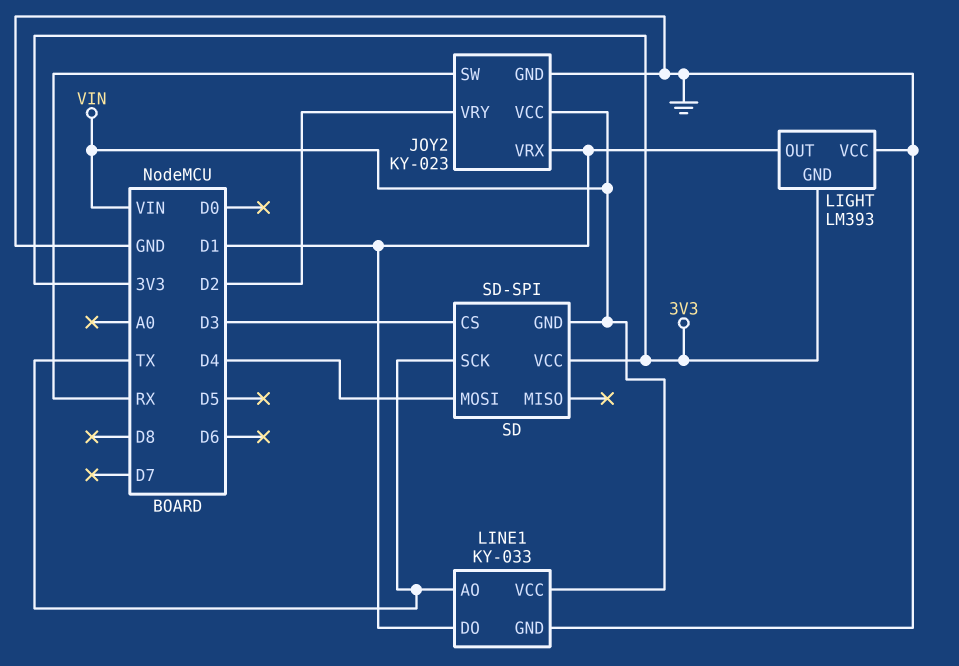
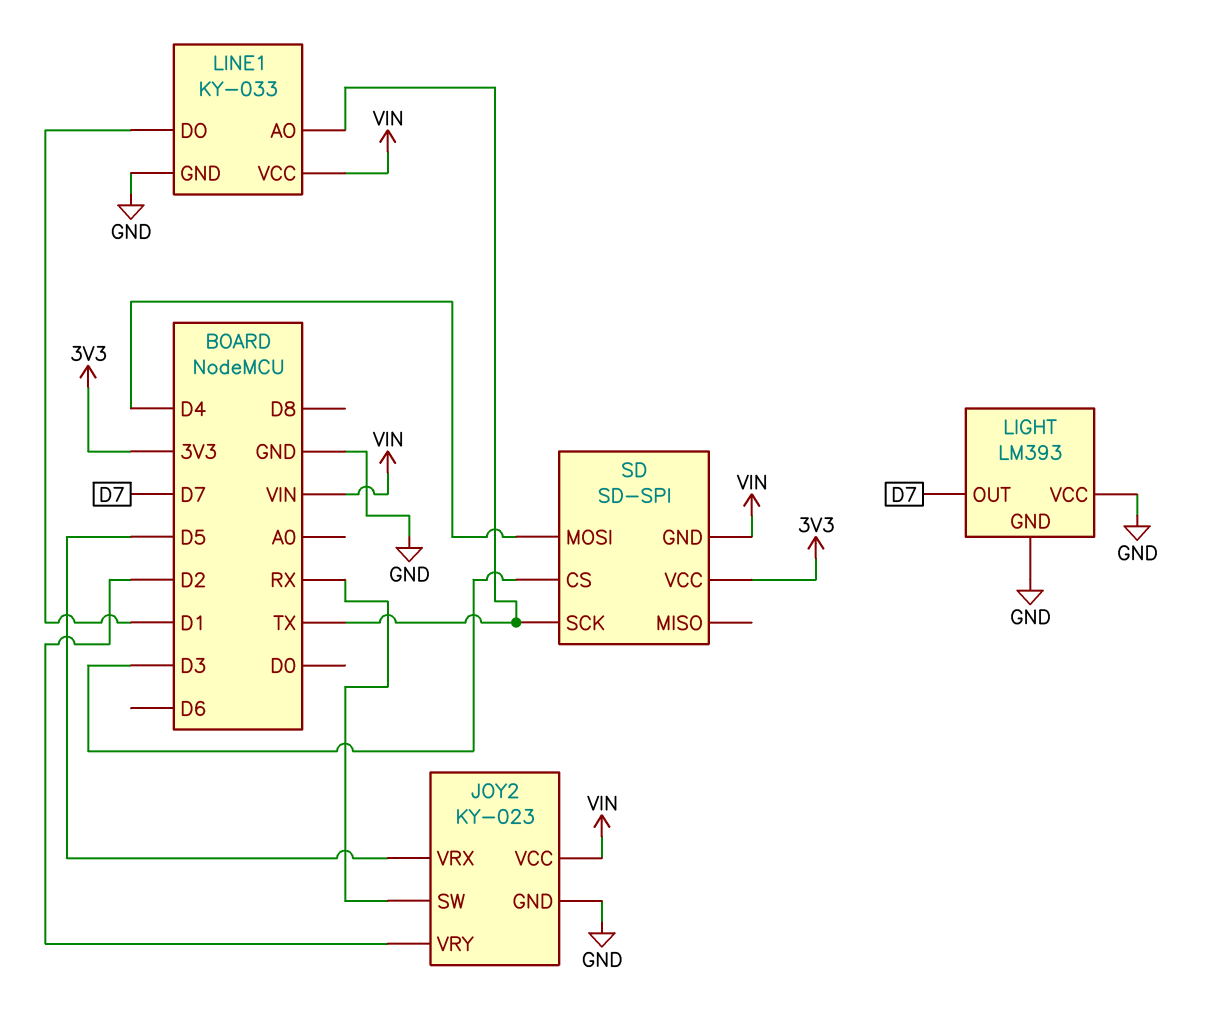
JOY2 pin VRX: D1 -> D5
LIGHT pin GND: 3V3 -> GND
LIGHT pin OUT: D1 -> D7

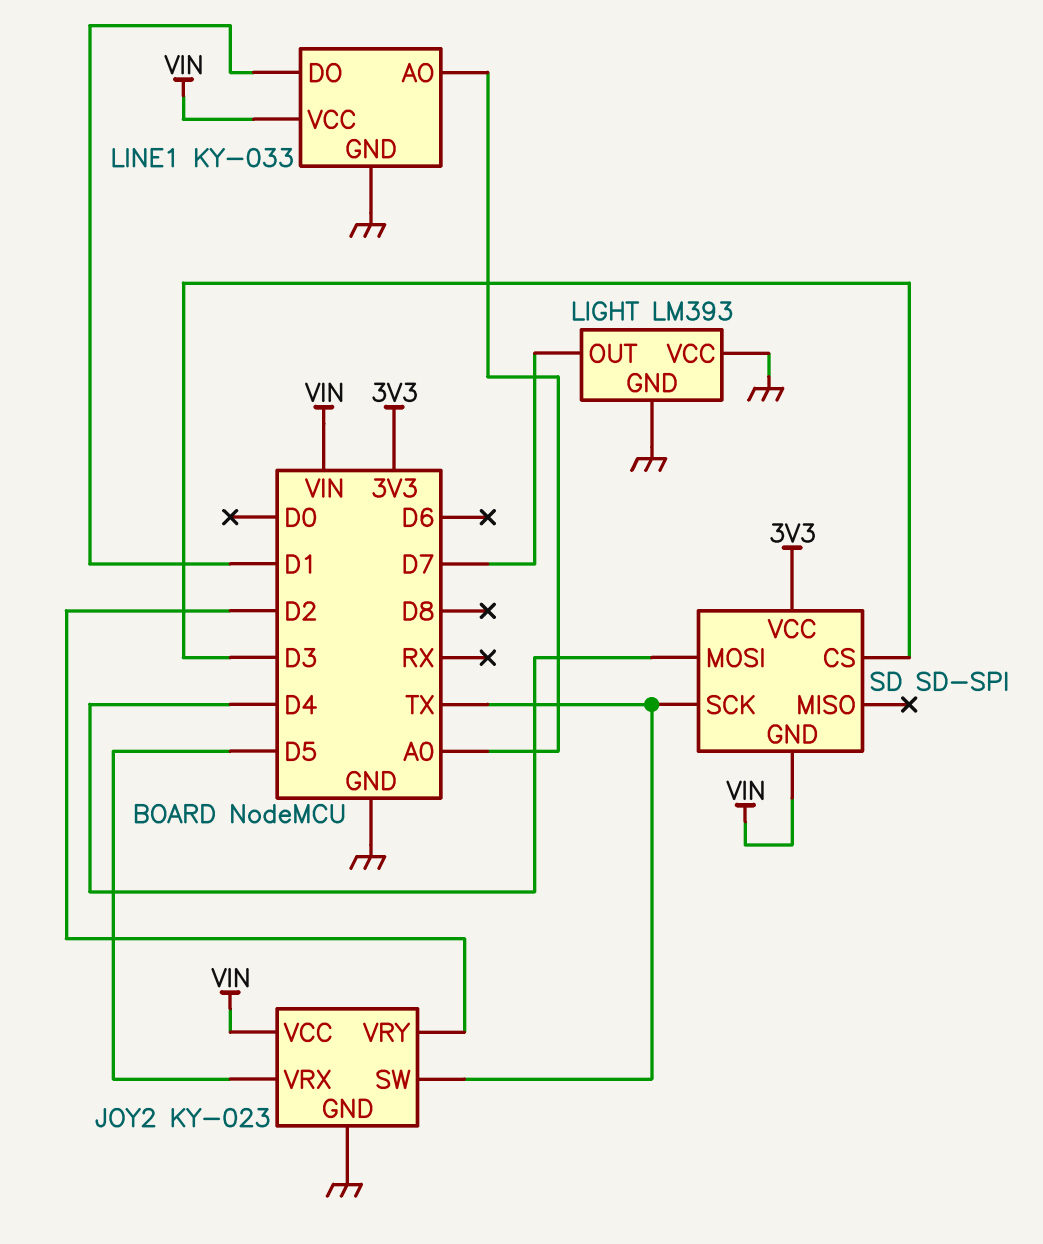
JOY2 pin SW: RX -> TX
LINE1 pin AO: TX -> A0

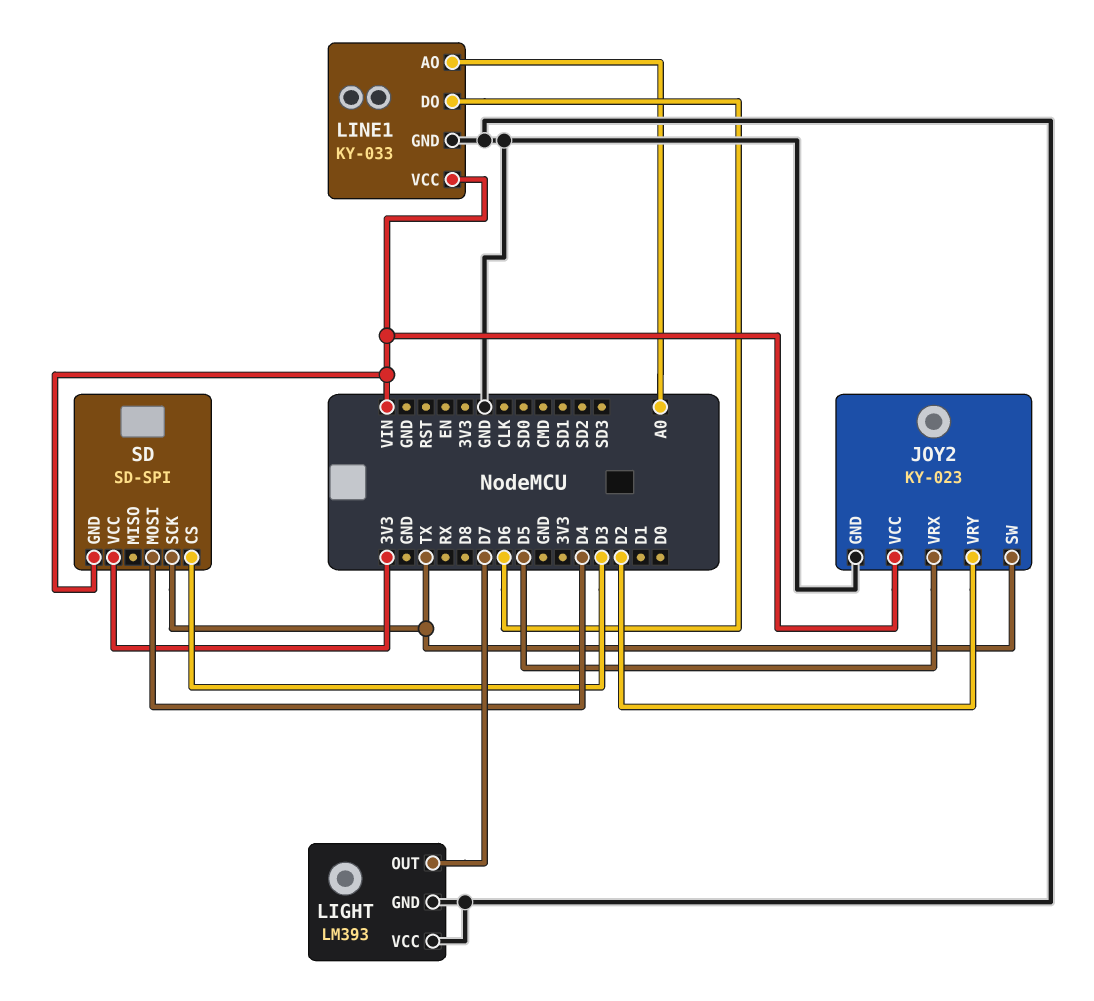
LINE1 pin DO: D1 -> D6

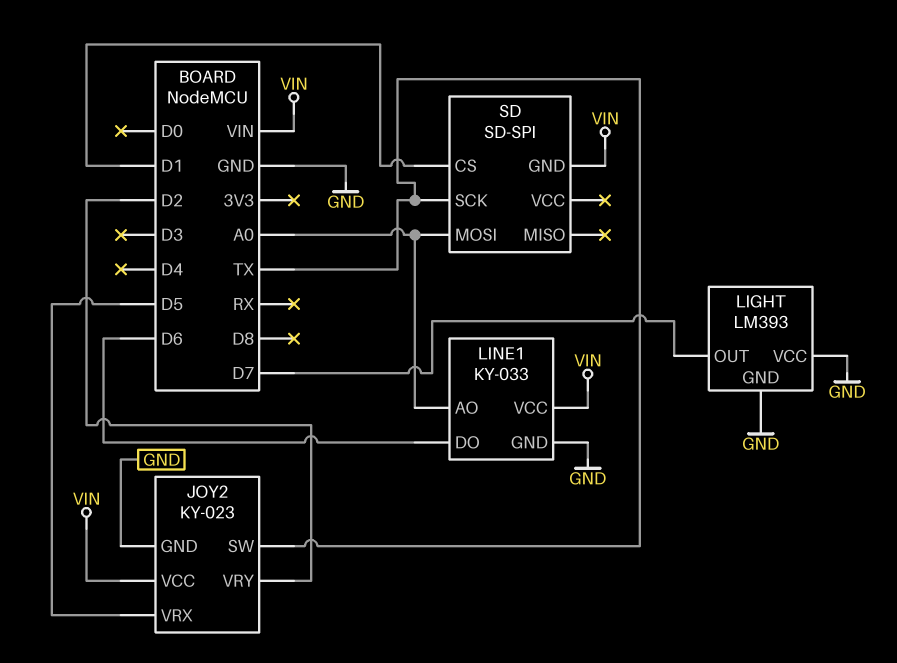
SD pin CS: D3 -> D1
SD pin MOSI: D4 -> A0
SD pin VCC: 3V3 -> none

